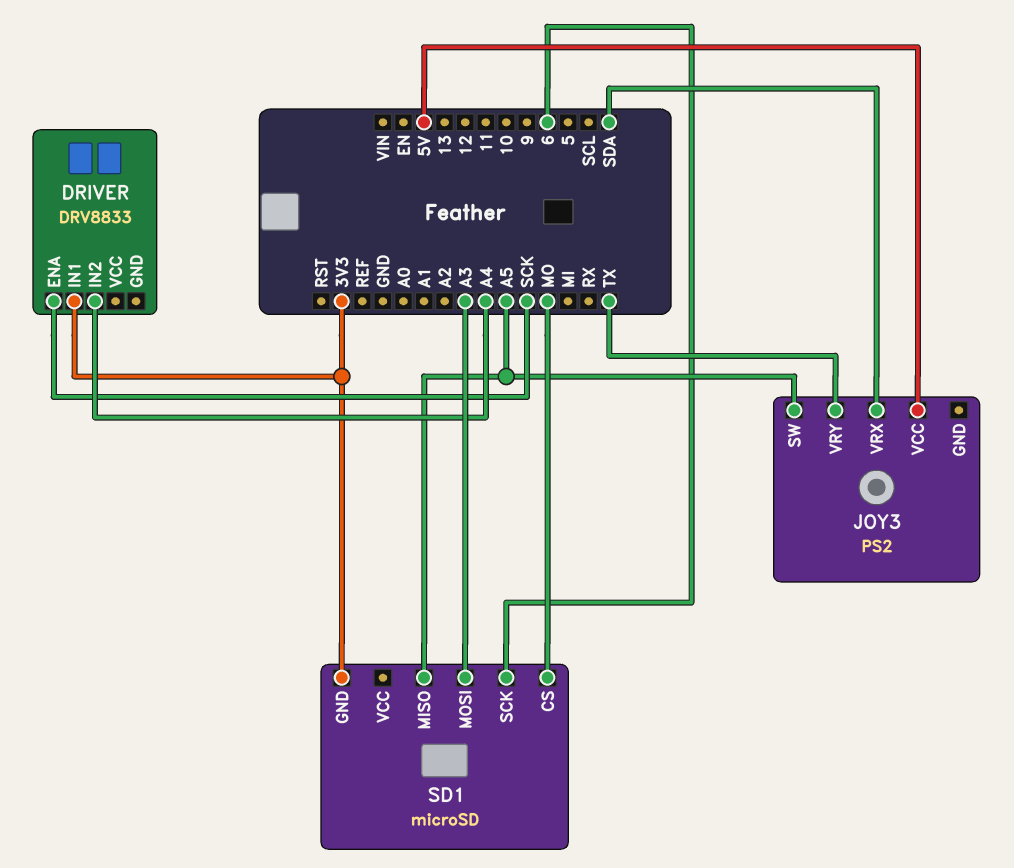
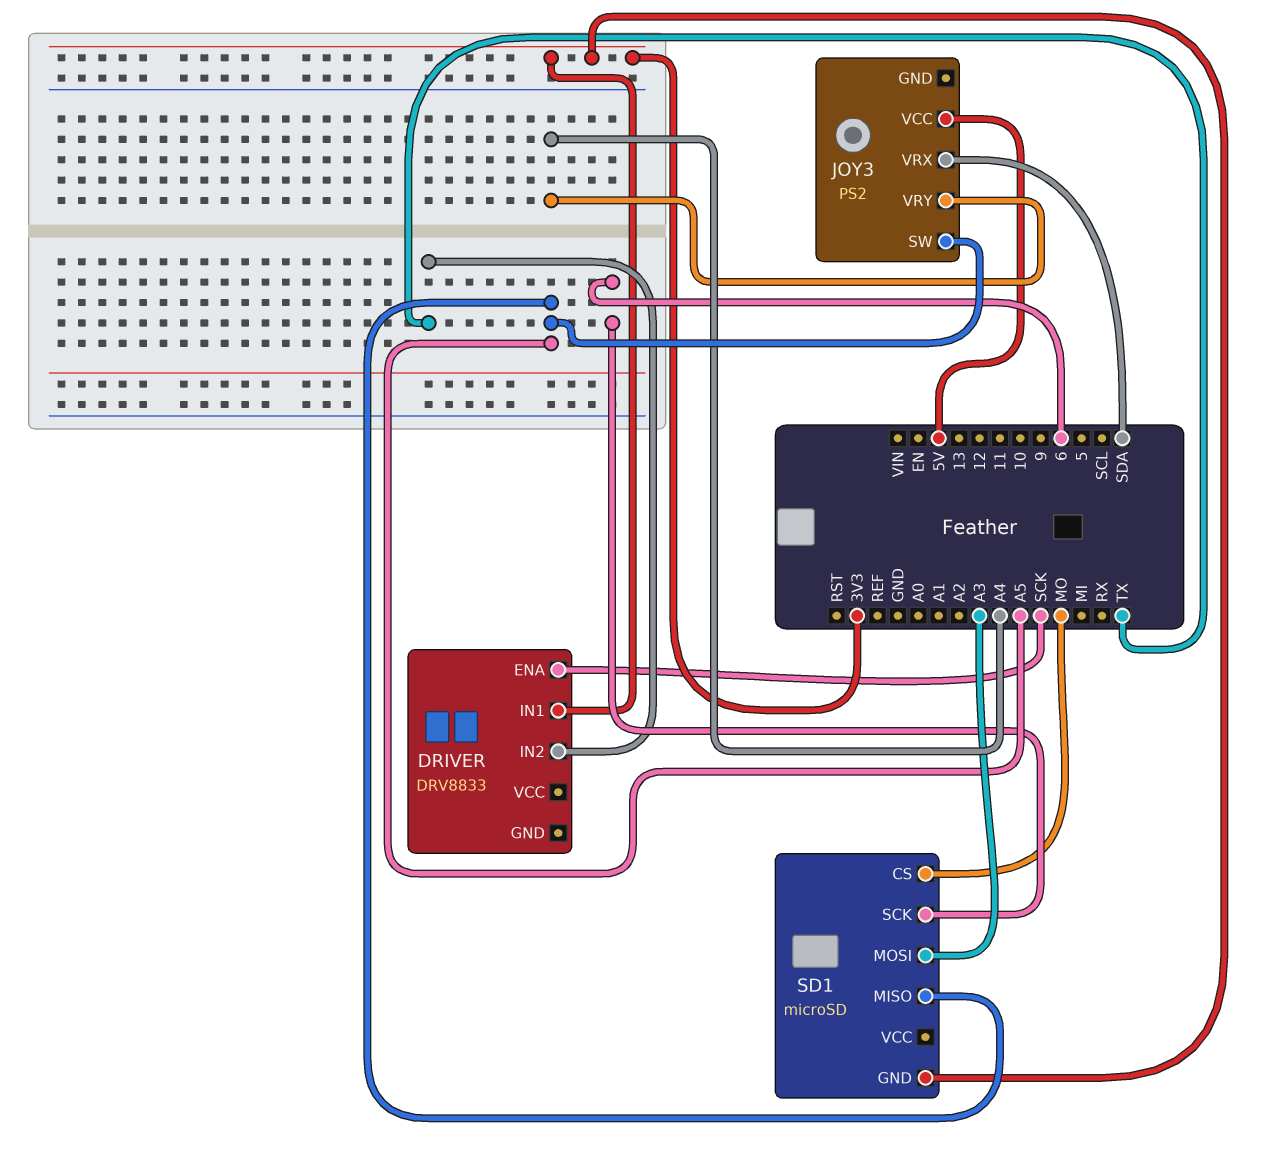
DRIVER pin IN2: A4 -> TX
JOY3 pin VRY: TX -> A4

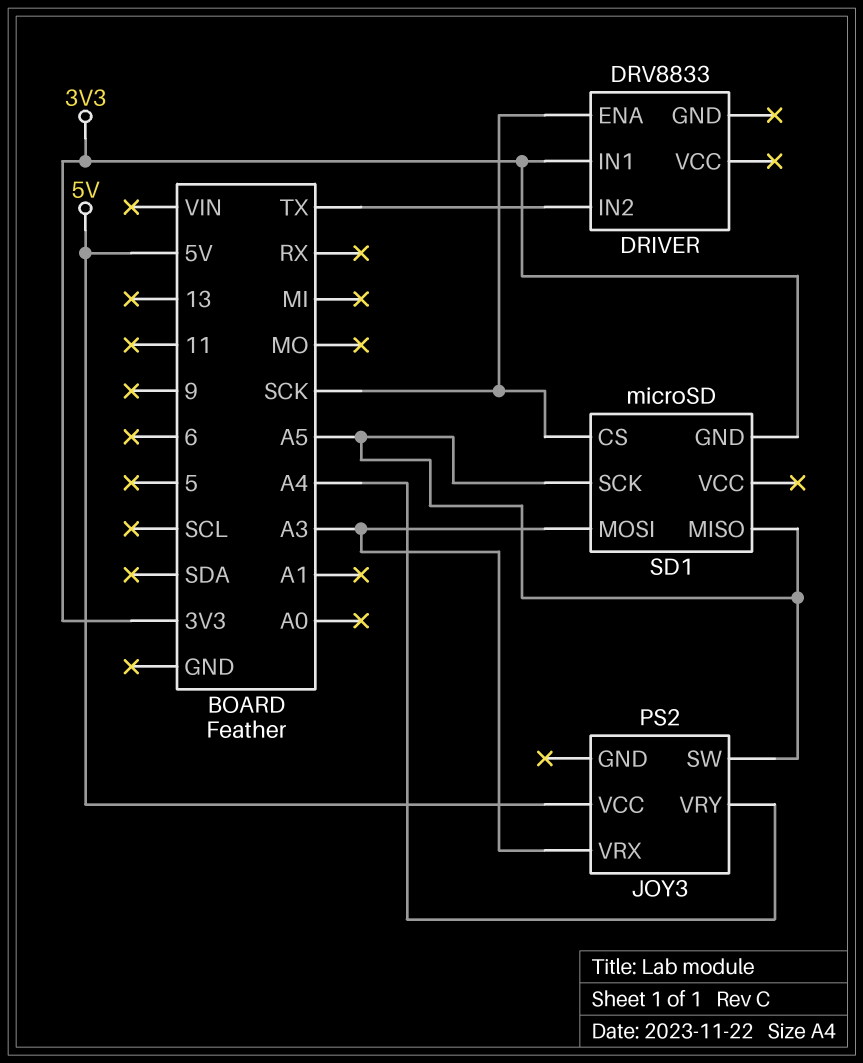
JOY3 pin VRX: SDA -> A3
SD1 pin CS: MO -> SCK
SD1 pin SCK: 6 -> A5

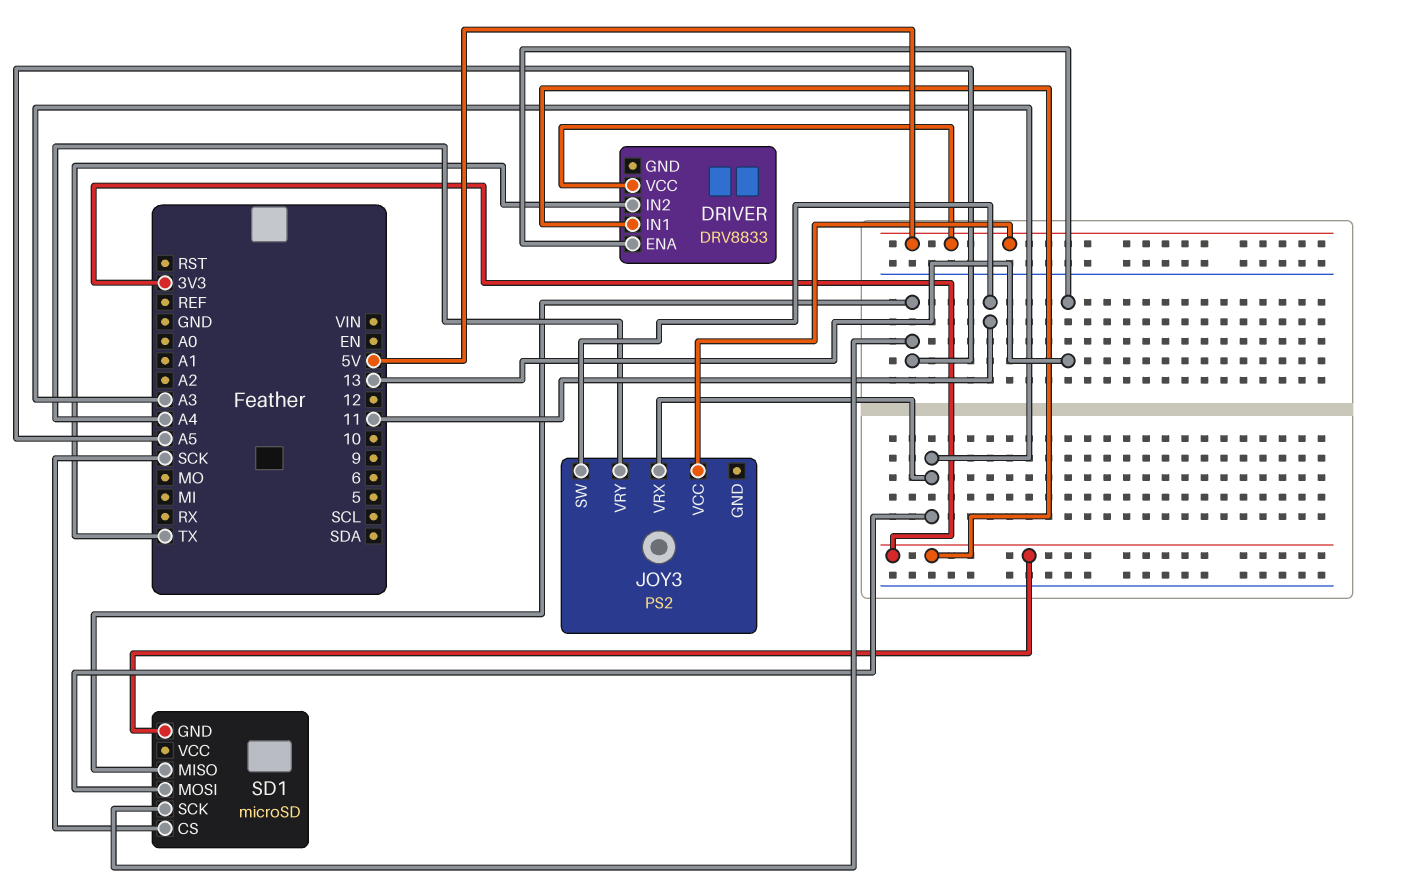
DRIVER pin ENA: SCK -> 13
DRIVER pin VCC: none -> 5V
JOY3 pin SW: A5 -> 11

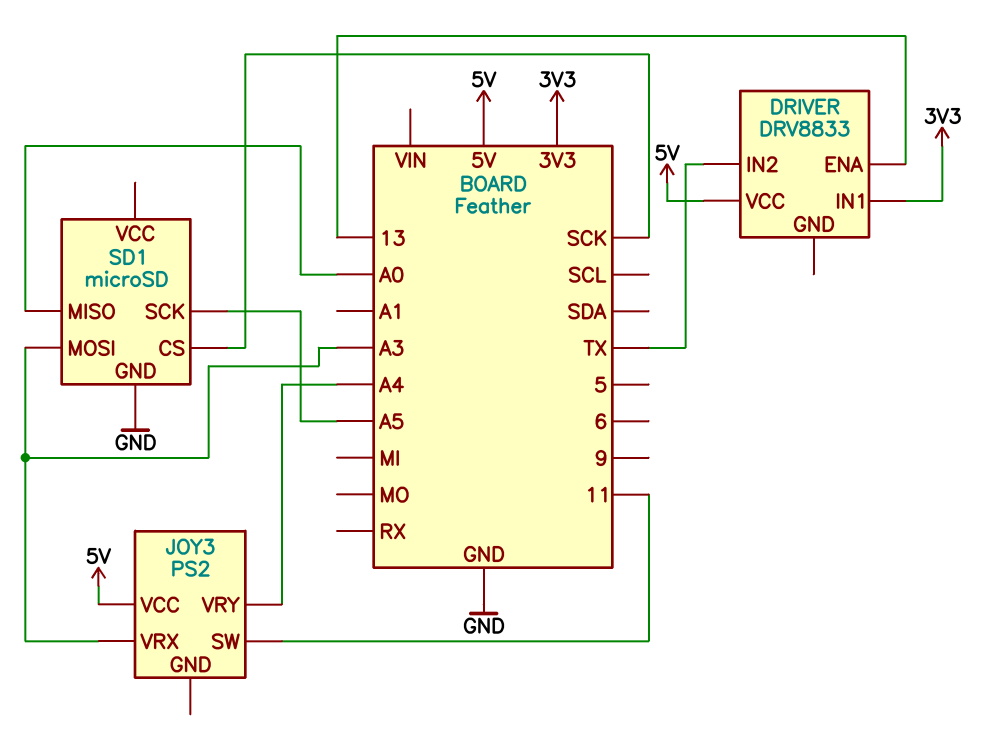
SD1 pin GND: 3V3 -> GND
SD1 pin MISO: A5 -> A0

